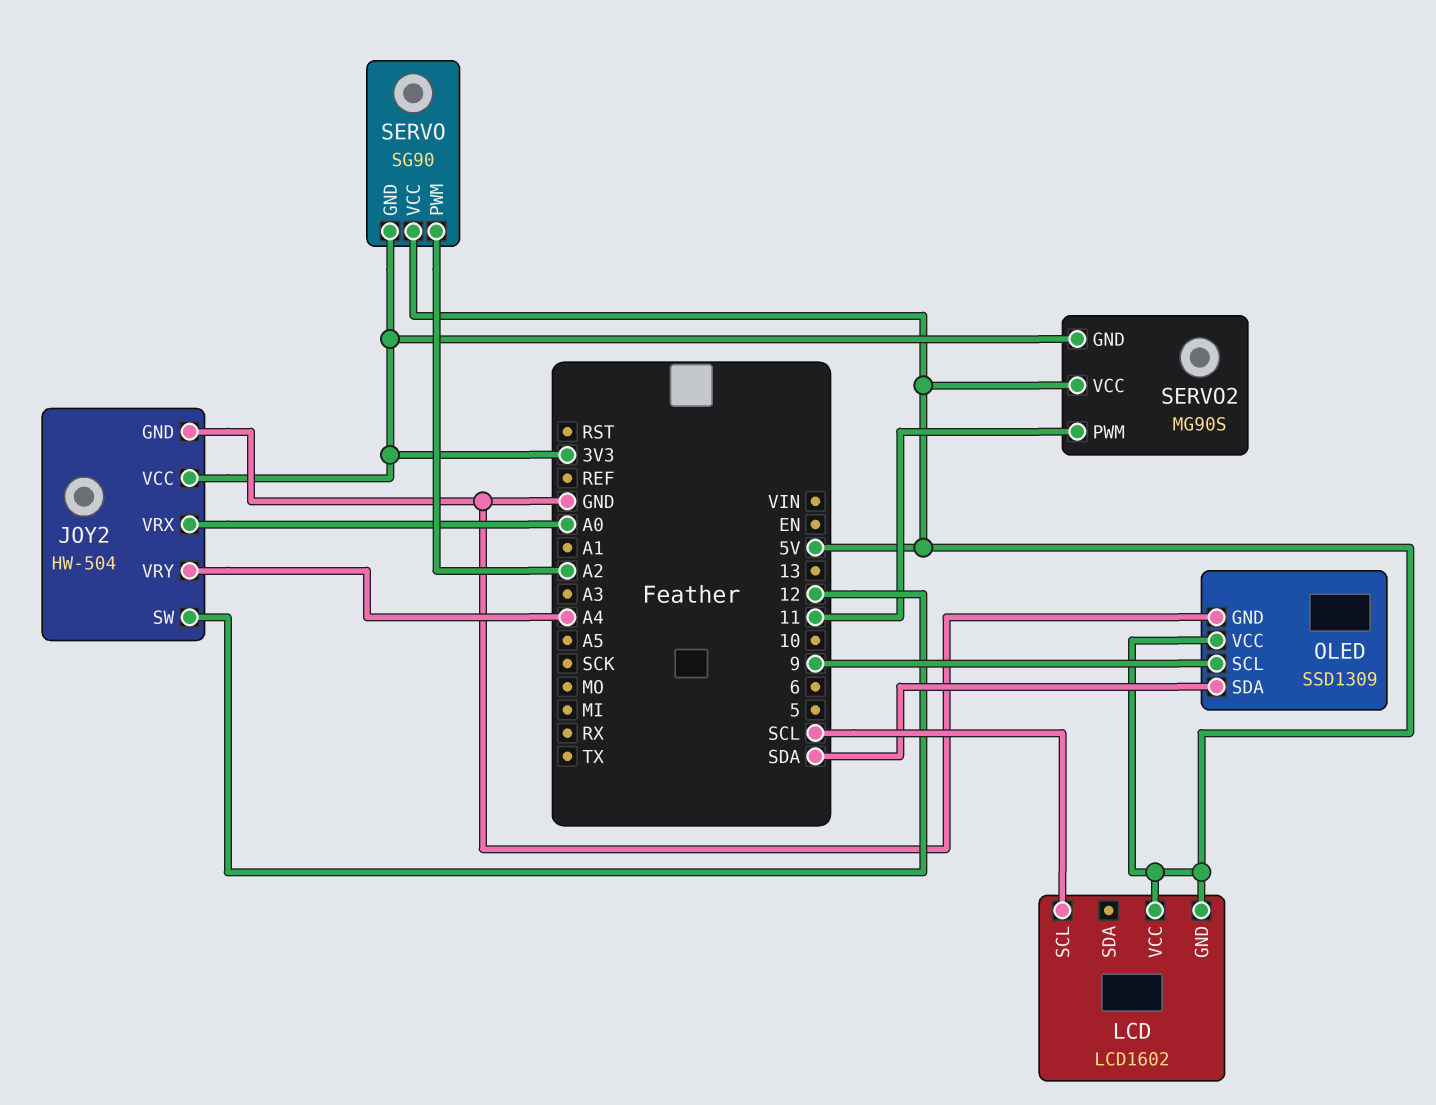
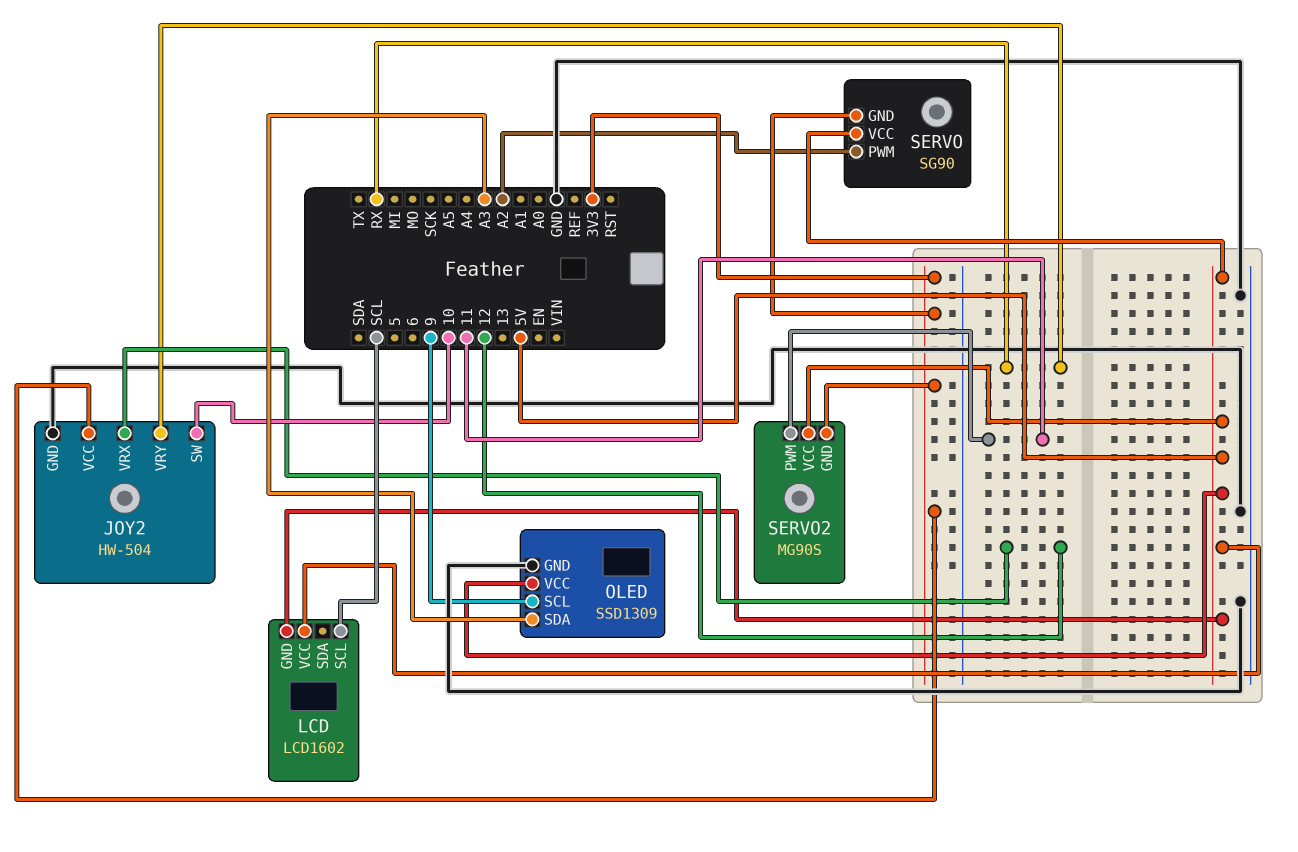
JOY2 pin SW: 12 -> 10
JOY2 pin VRX: A0 -> 12
JOY2 pin VRY: A4 -> RX
OLED pin SDA: SDA -> A3

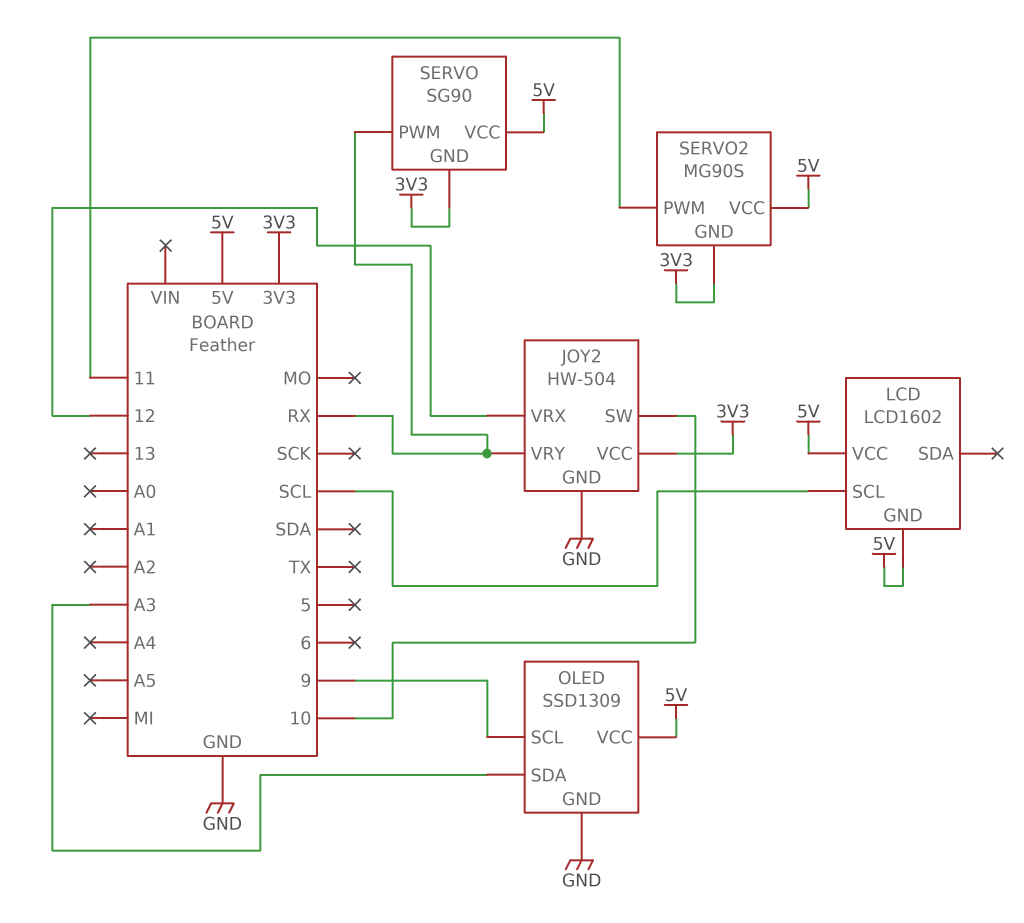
SERVO pin PWM: A2 -> RX

